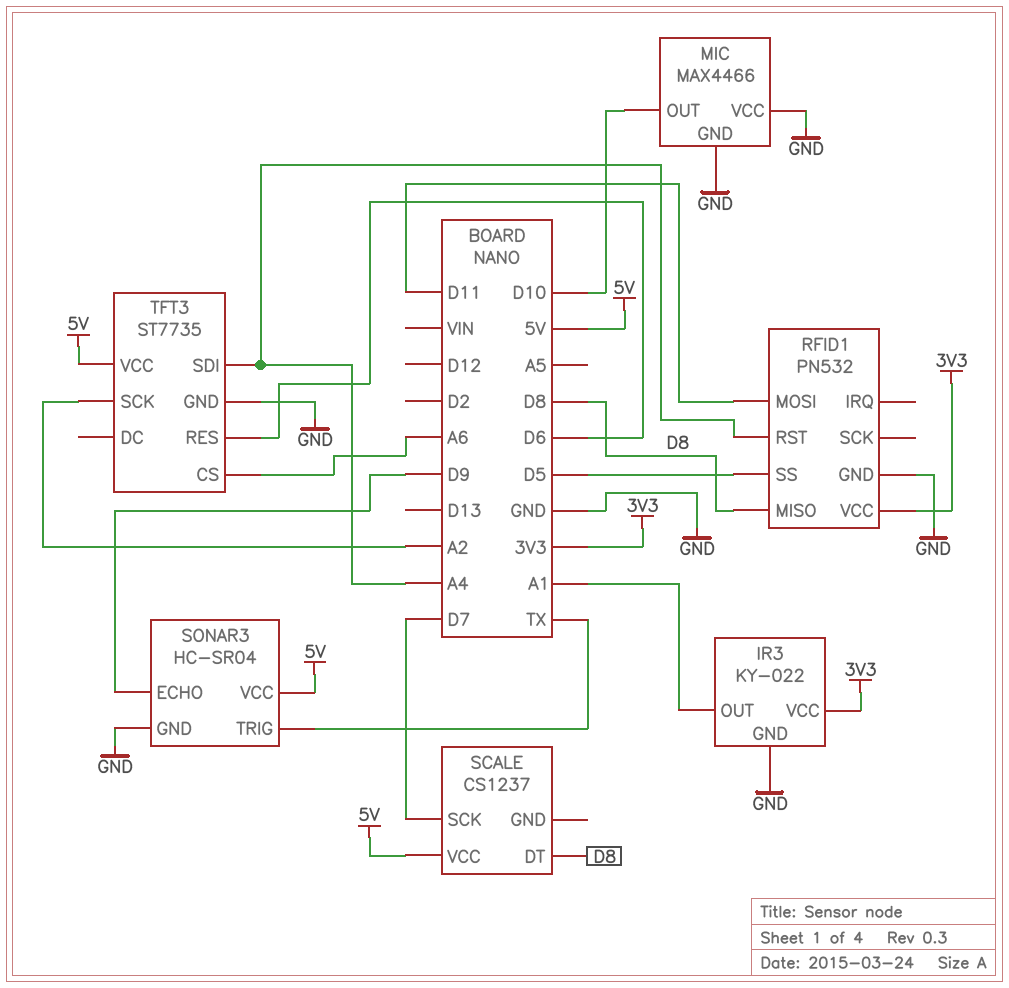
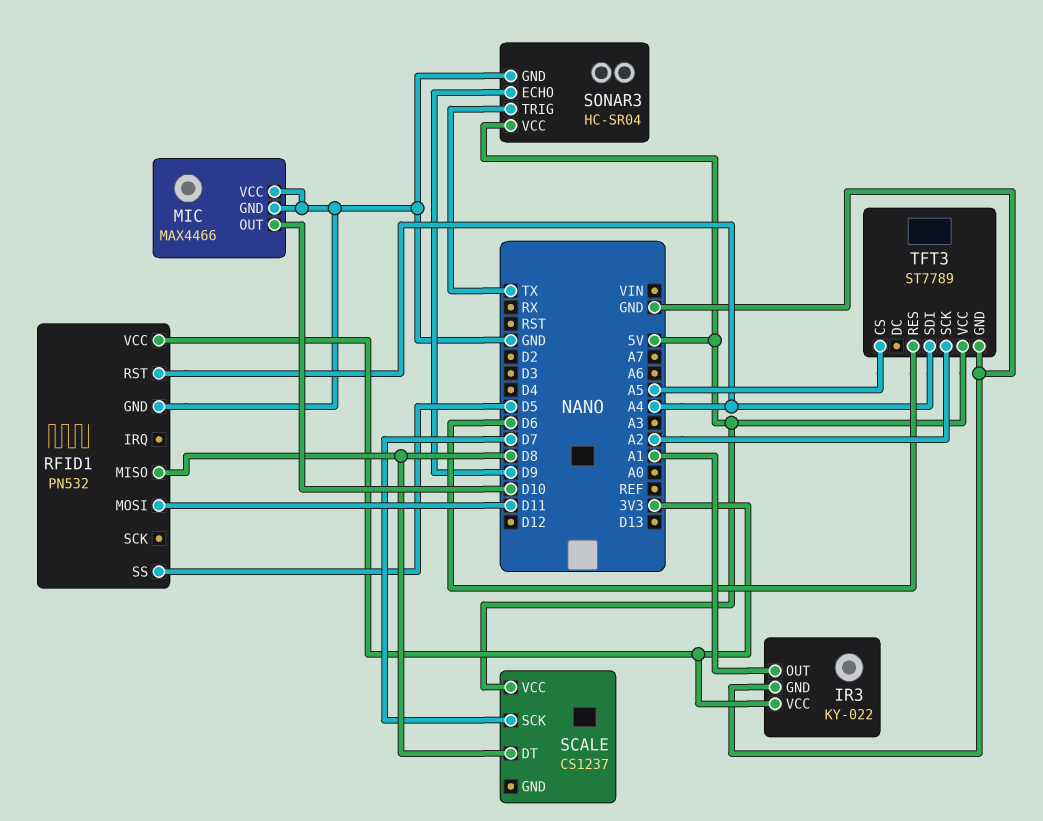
TFT3: ST7735 -> ST7789
TFT3 pin CS: A6 -> A5

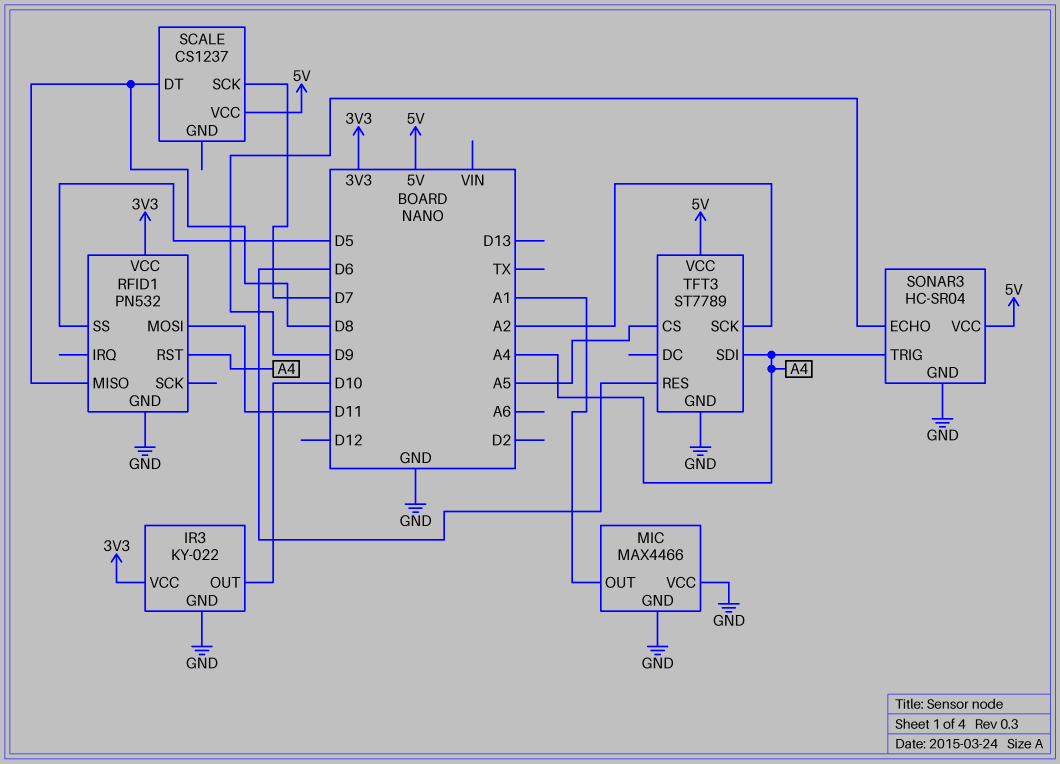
IR3 pin OUT: A1 -> D10
MIC pin OUT: D10 -> A1
SONAR3 pin TRIG: TX -> A4

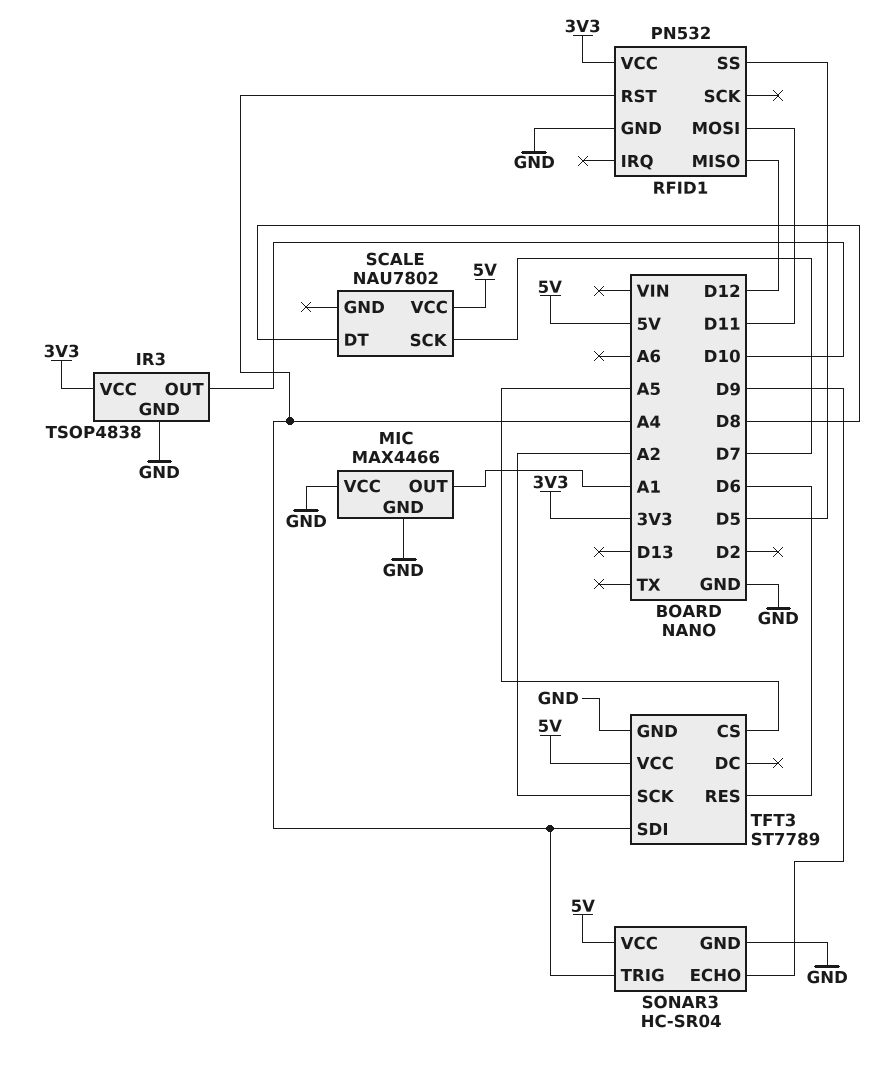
IR3: KY-022 -> TSOP4838
RFID1 pin MISO: D8 -> D12
SCALE: CS1237 -> NAU7802

